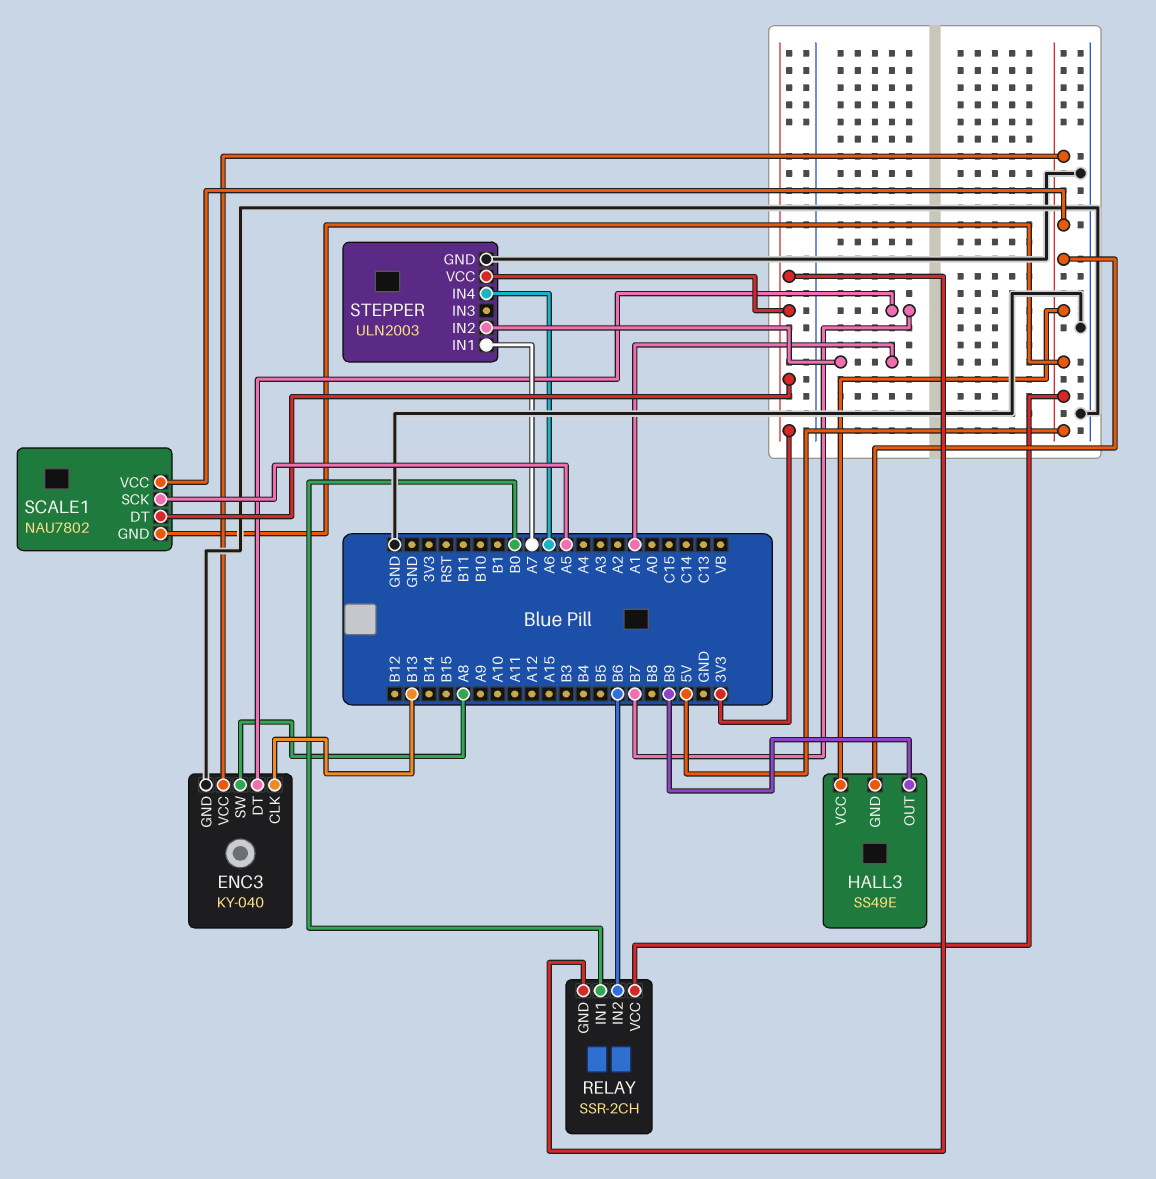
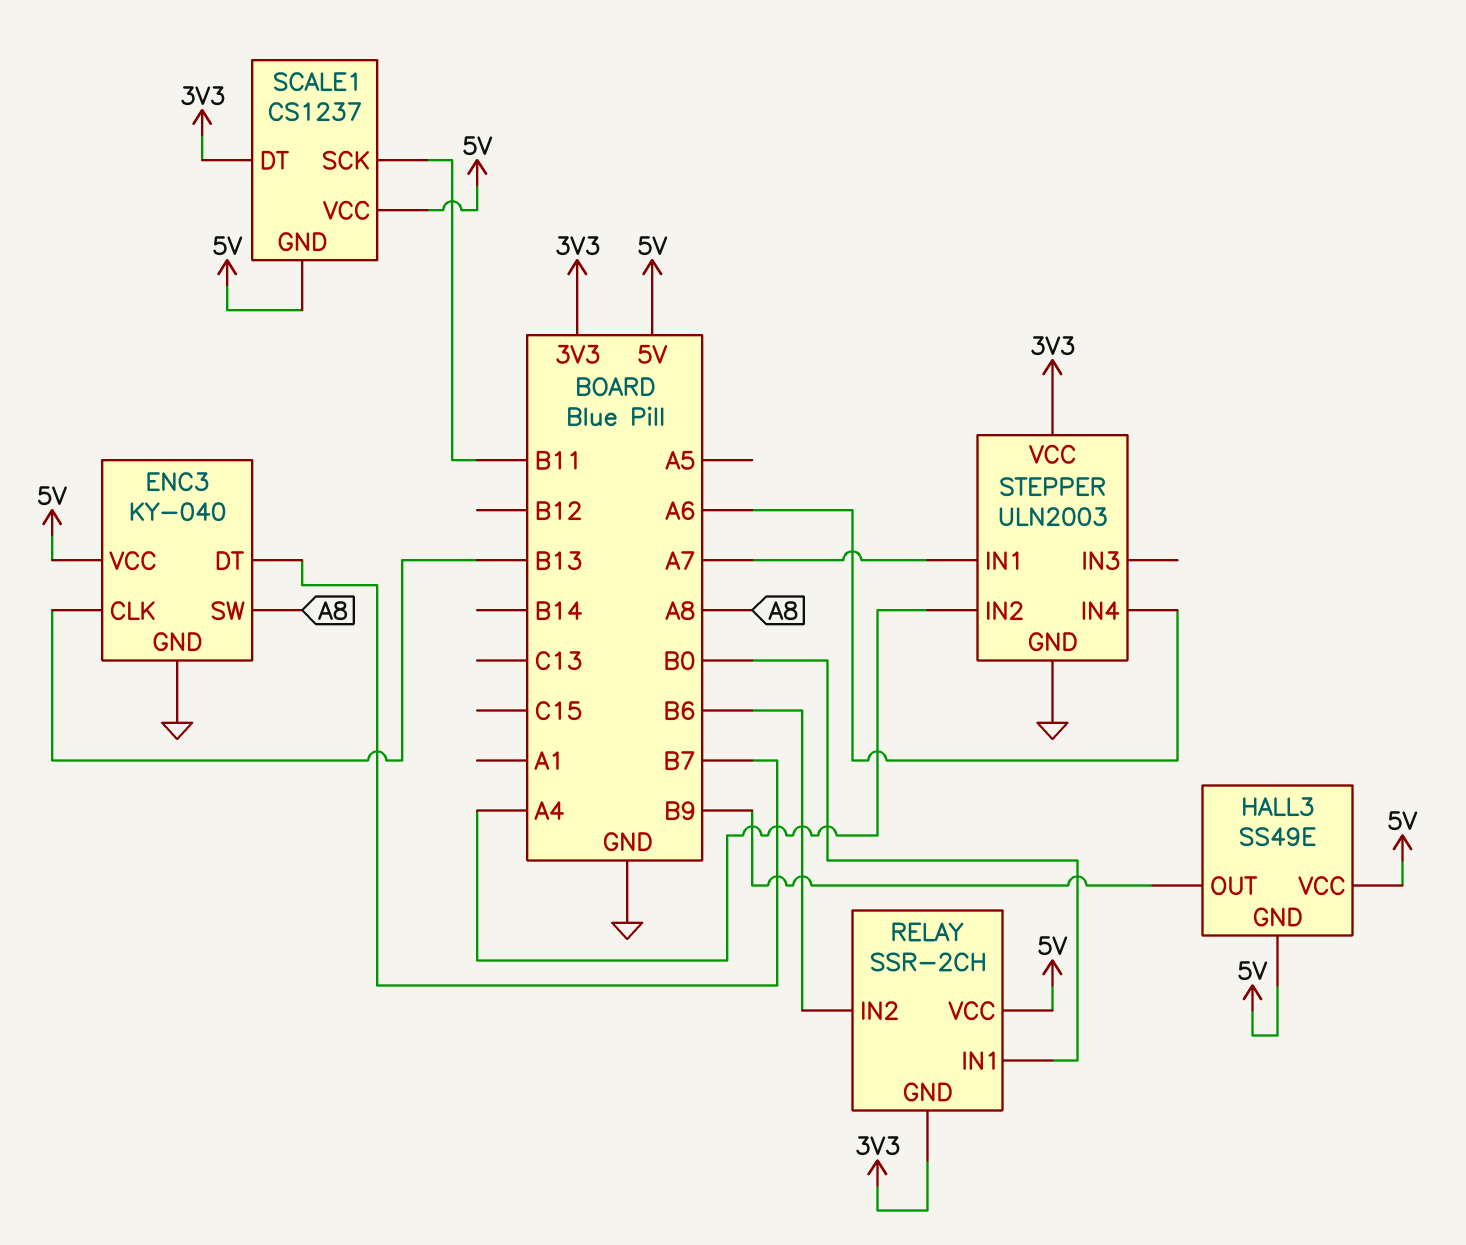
SCALE1: NAU7802 -> CS1237
SCALE1 pin SCK: A5 -> B11
STEPPER pin IN2: A1 -> A4

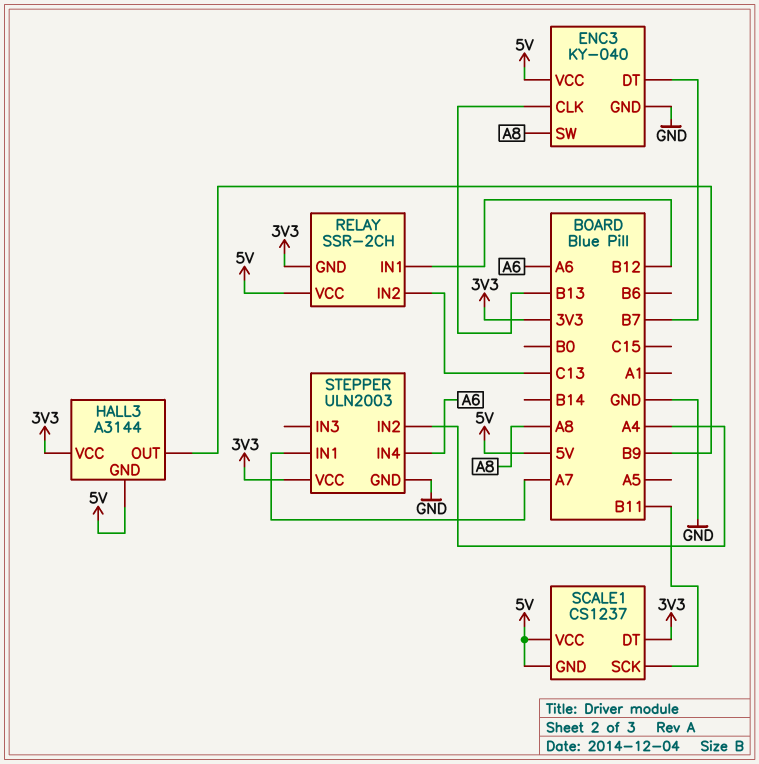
HALL3: SS49E -> A3144
HALL3 pin VCC: 5V -> 3V3
RELAY pin IN1: B0 -> B12
RELAY pin IN2: B6 -> C13

